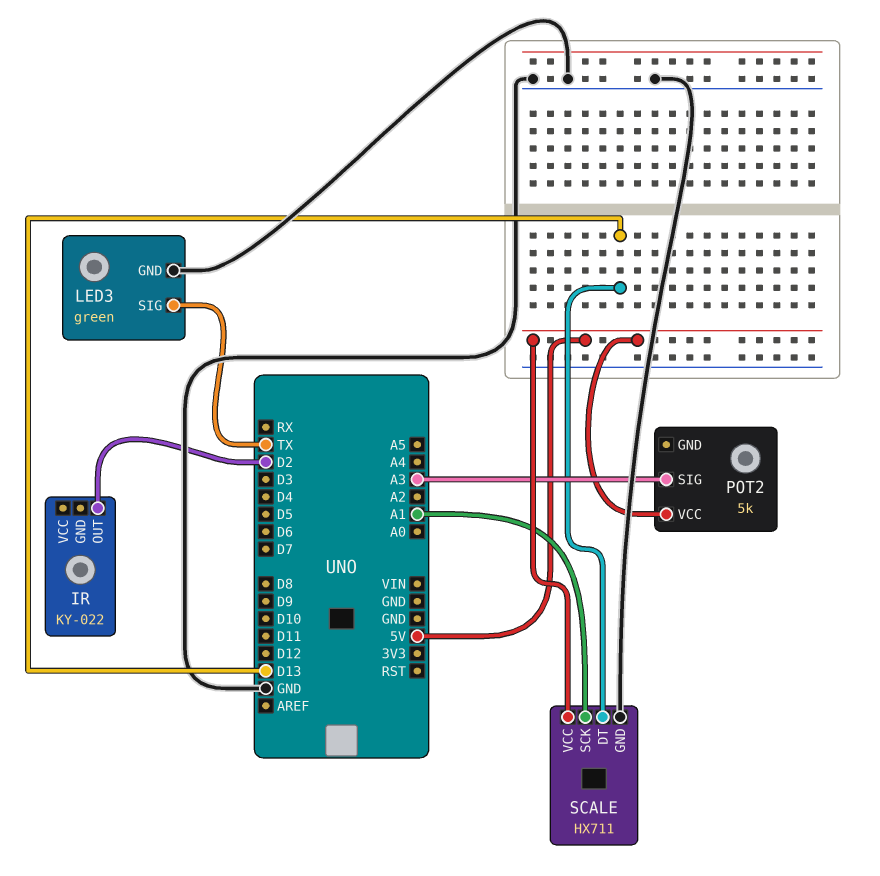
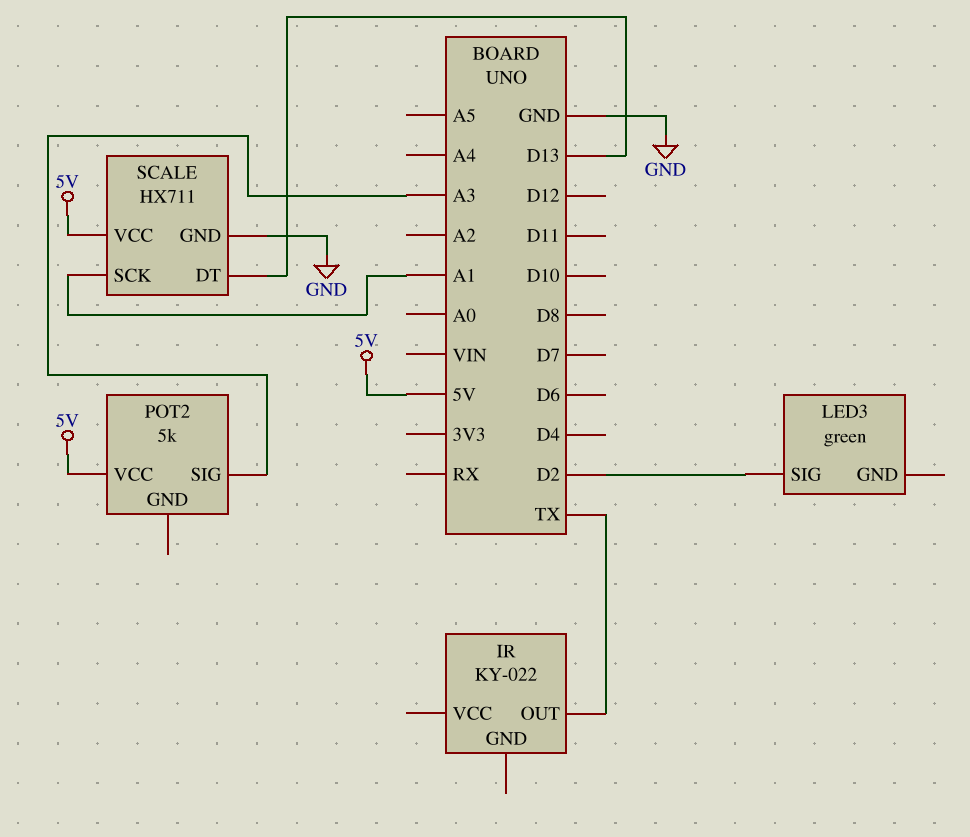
IR pin OUT: D2 -> TX
LED3 pin GND: GND -> none
LED3 pin SIG: TX -> D2

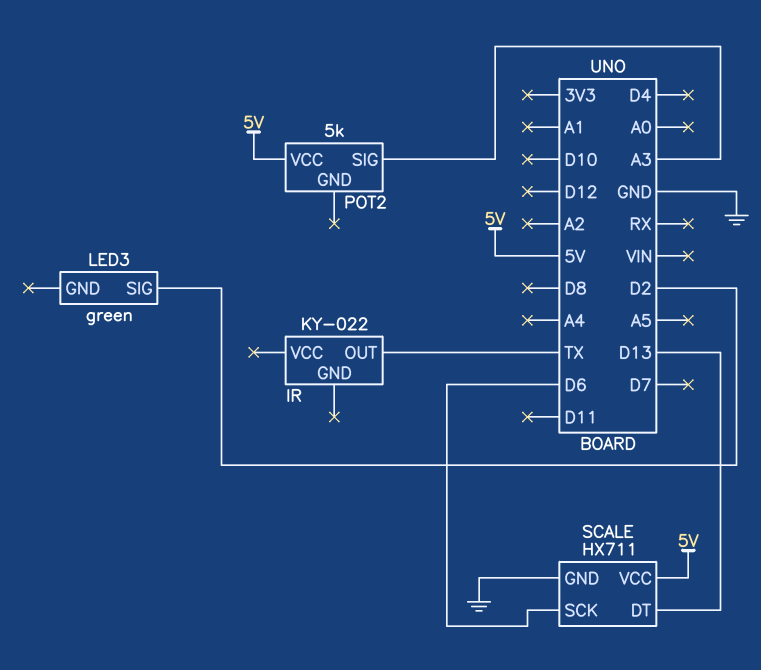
SCALE pin SCK: A1 -> D6

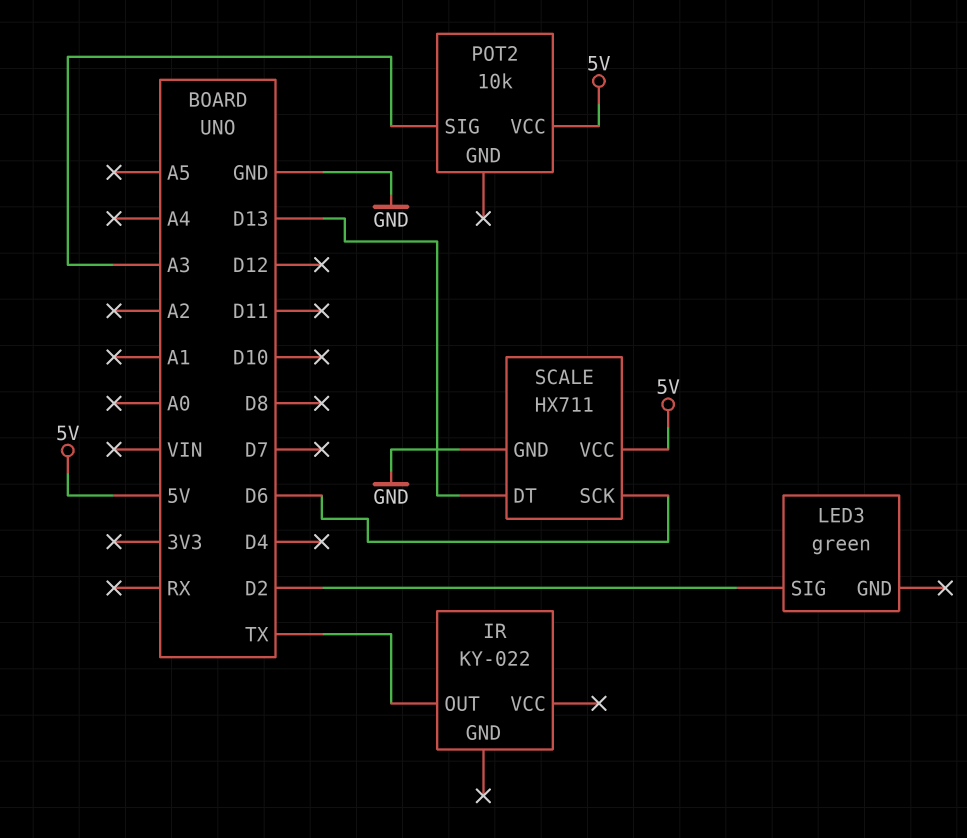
POT2: 5k -> 10k

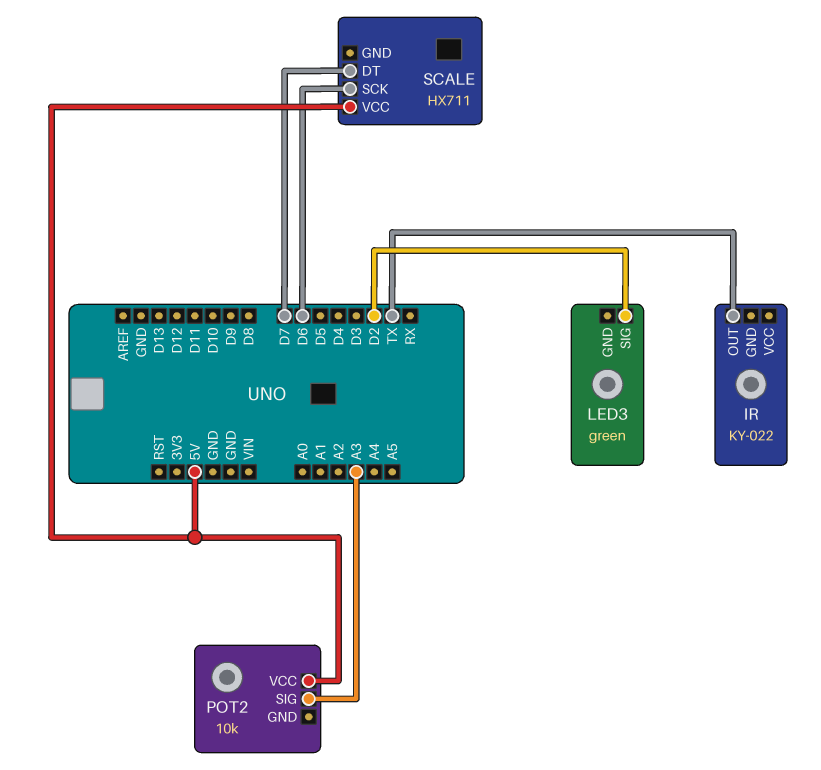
SCALE pin DT: D13 -> D7
SCALE pin GND: GND -> none

